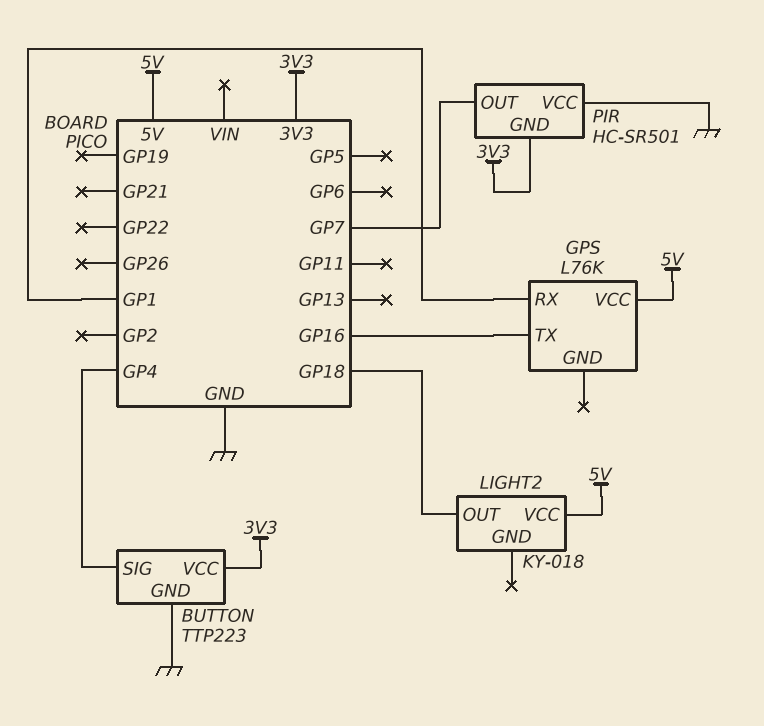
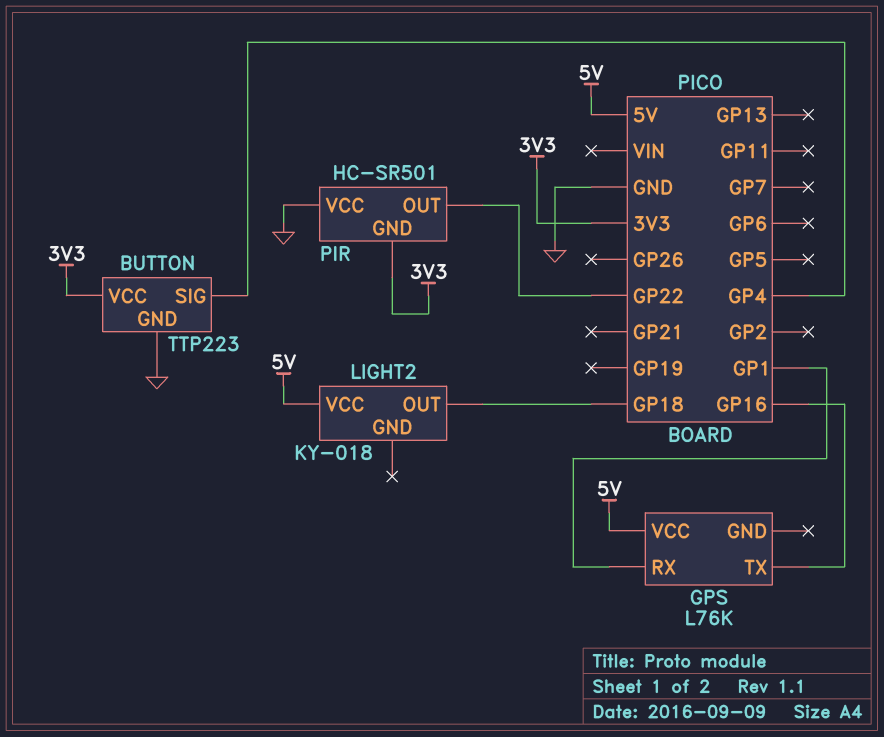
PIR pin OUT: GP7 -> GP22

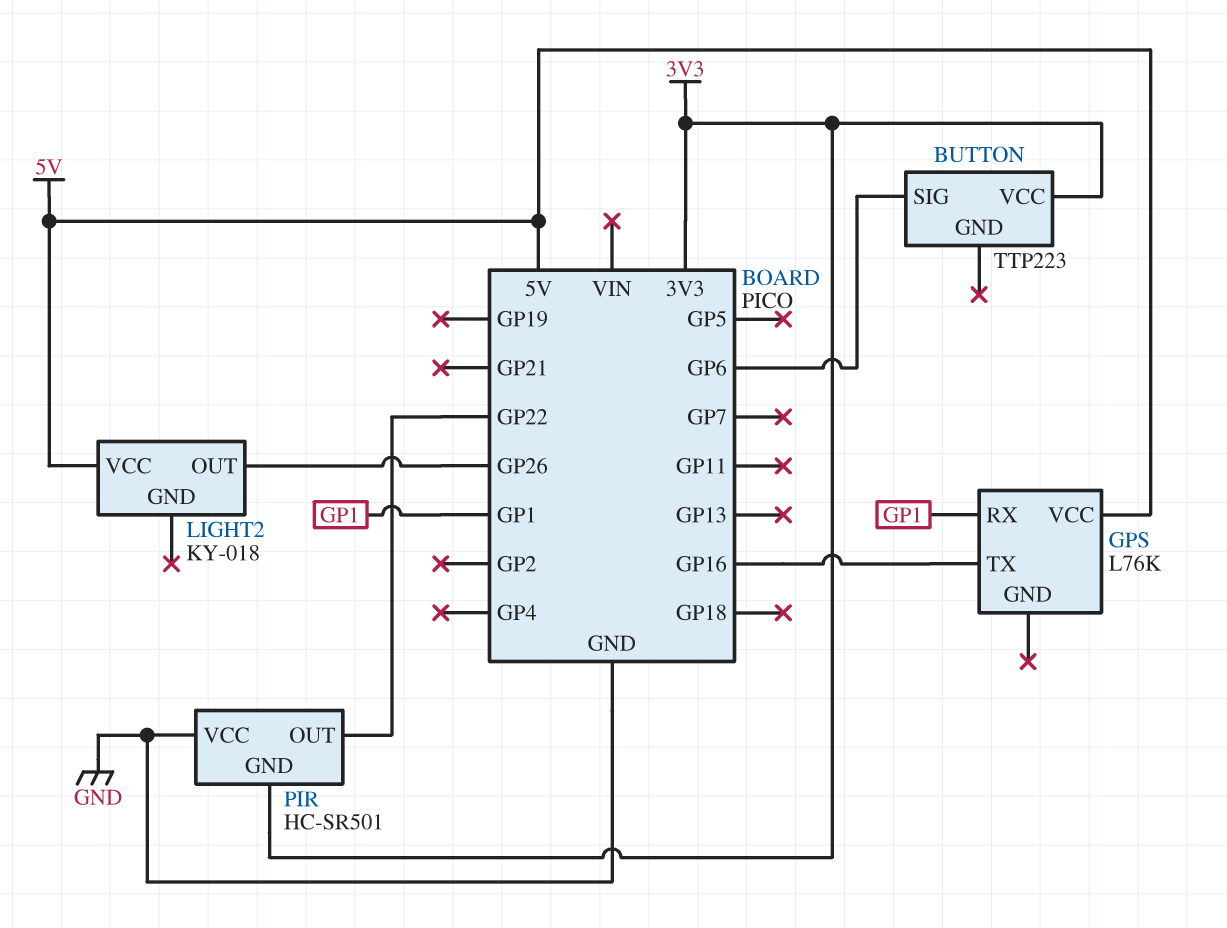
BUTTON pin GND: GND -> none
BUTTON pin SIG: GP4 -> GP6
LIGHT2 pin OUT: GP18 -> GP26

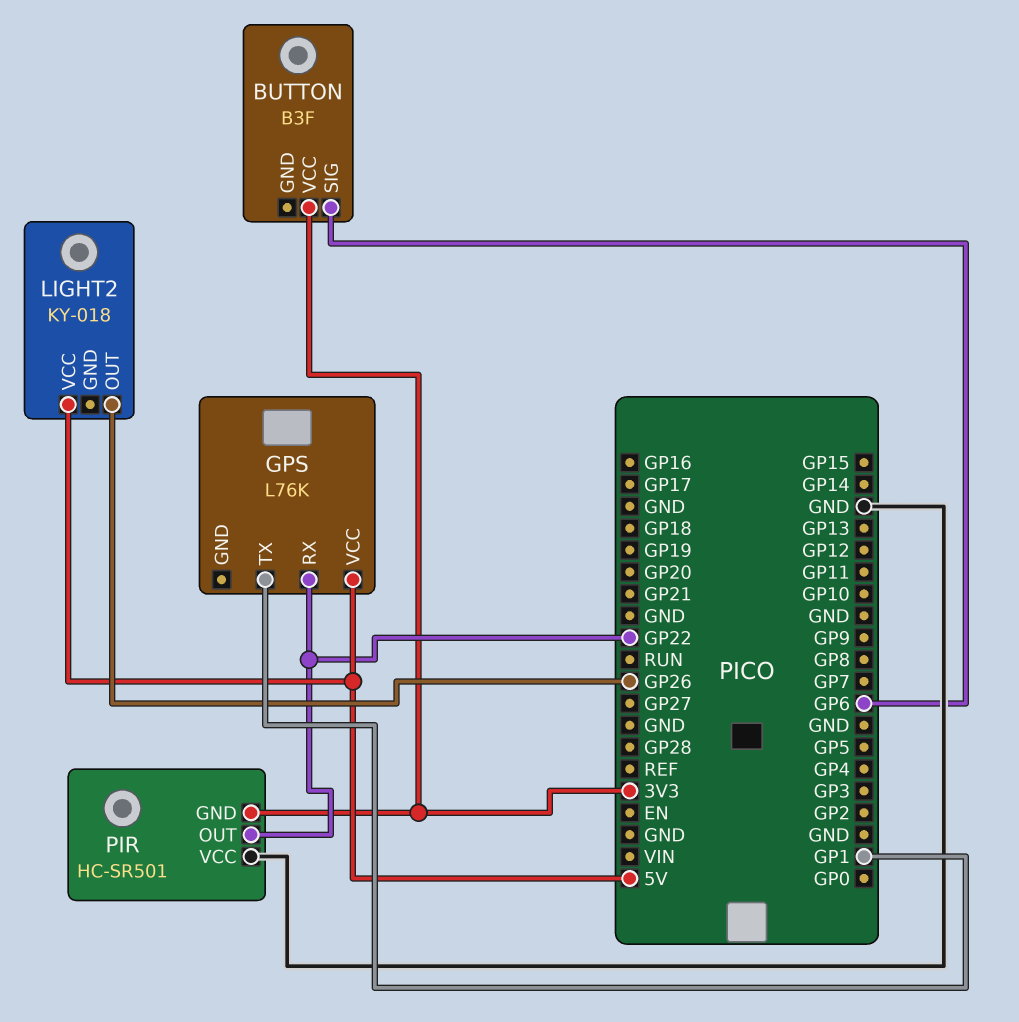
BUTTON: TTP223 -> B3F
GPS pin RX: GP1 -> GP22
GPS pin TX: GP16 -> GP1

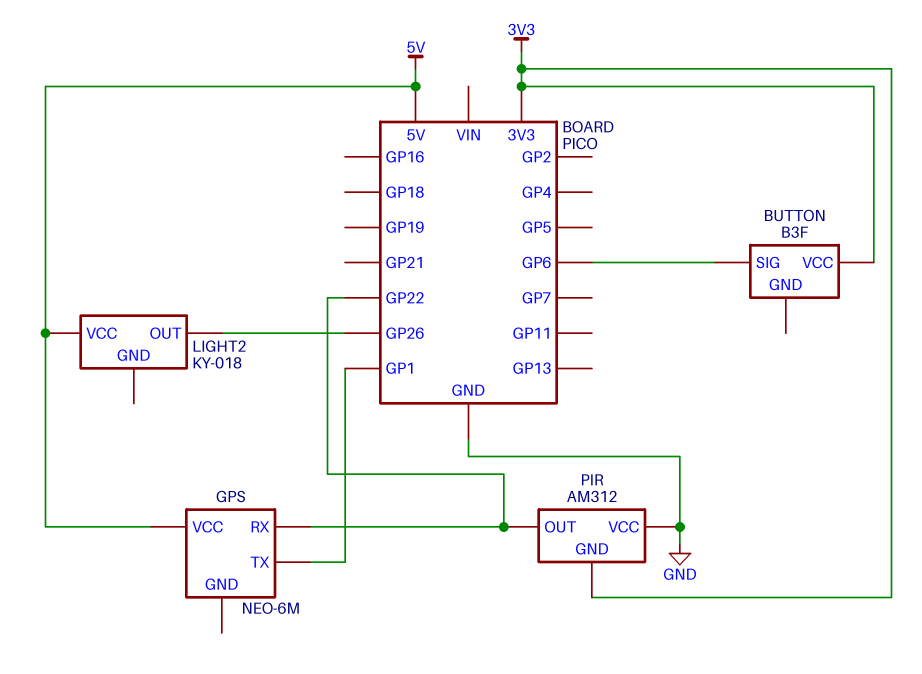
GPS: L76K -> NEO-6M
PIR: HC-SR501 -> AM312

